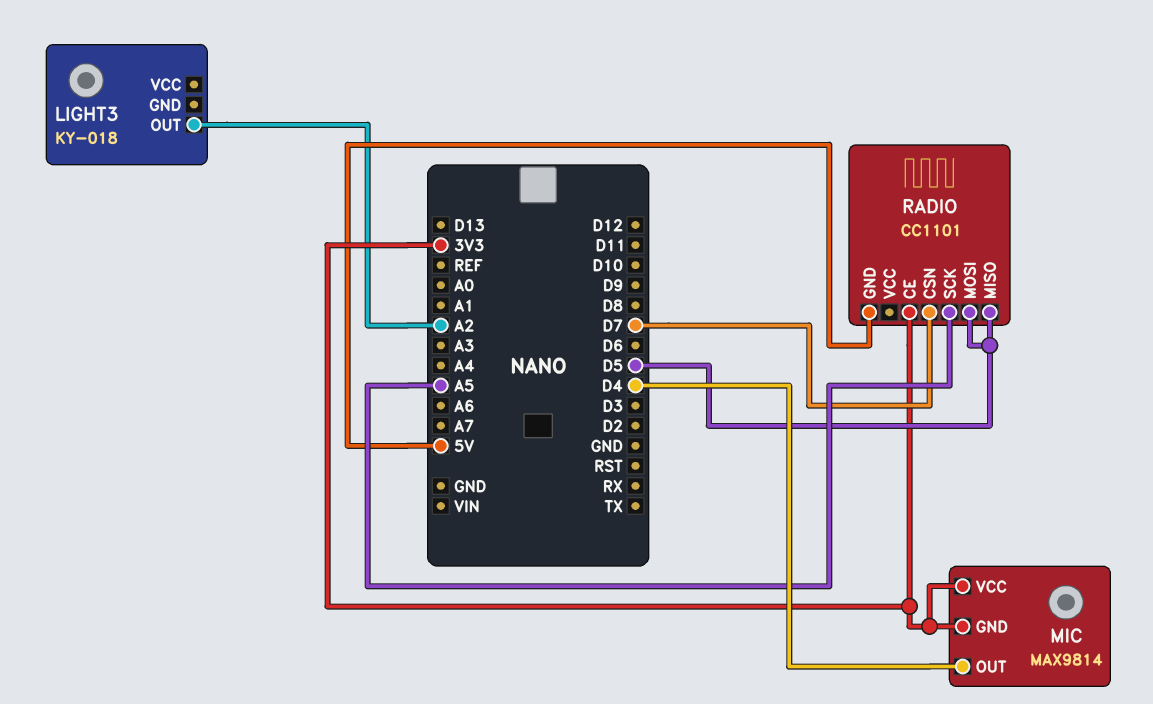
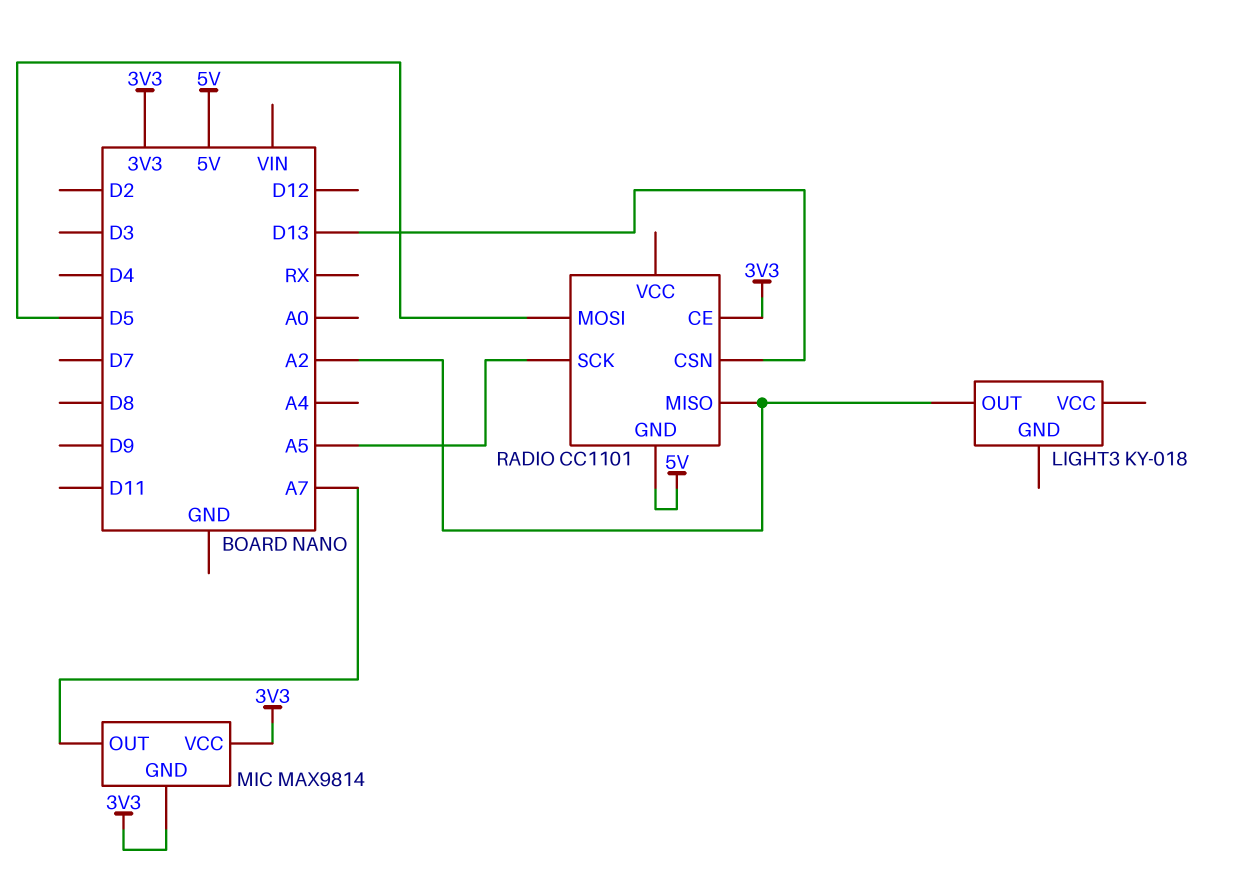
MIC pin OUT: D4 -> A7
RADIO pin CSN: D7 -> D13
RADIO pin MISO: D5 -> A2

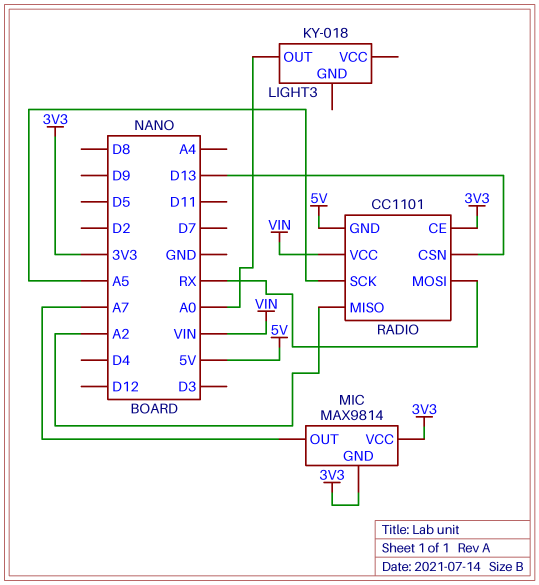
LIGHT3 pin OUT: A2 -> A0
RADIO pin MOSI: D5 -> RX
RADIO pin VCC: none -> VIN

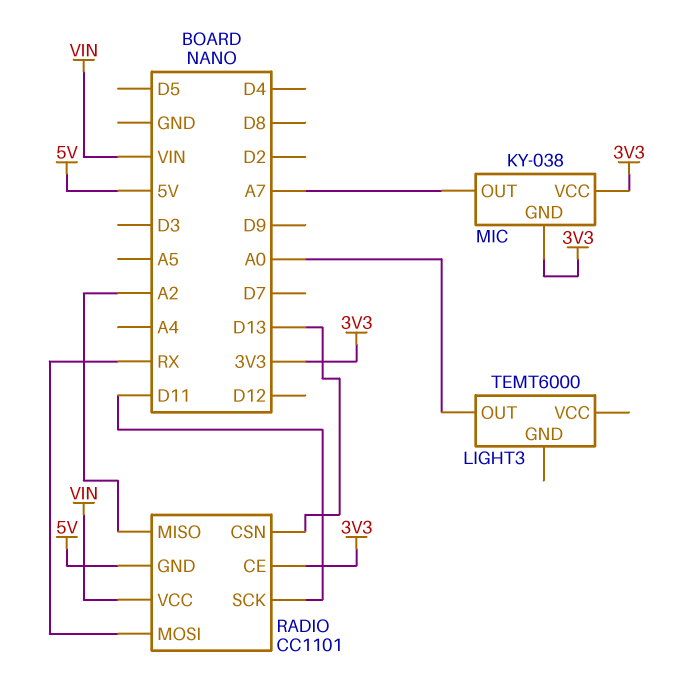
LIGHT3: KY-018 -> TEMT6000
MIC: MAX9814 -> KY-038
RADIO pin SCK: A5 -> D11

